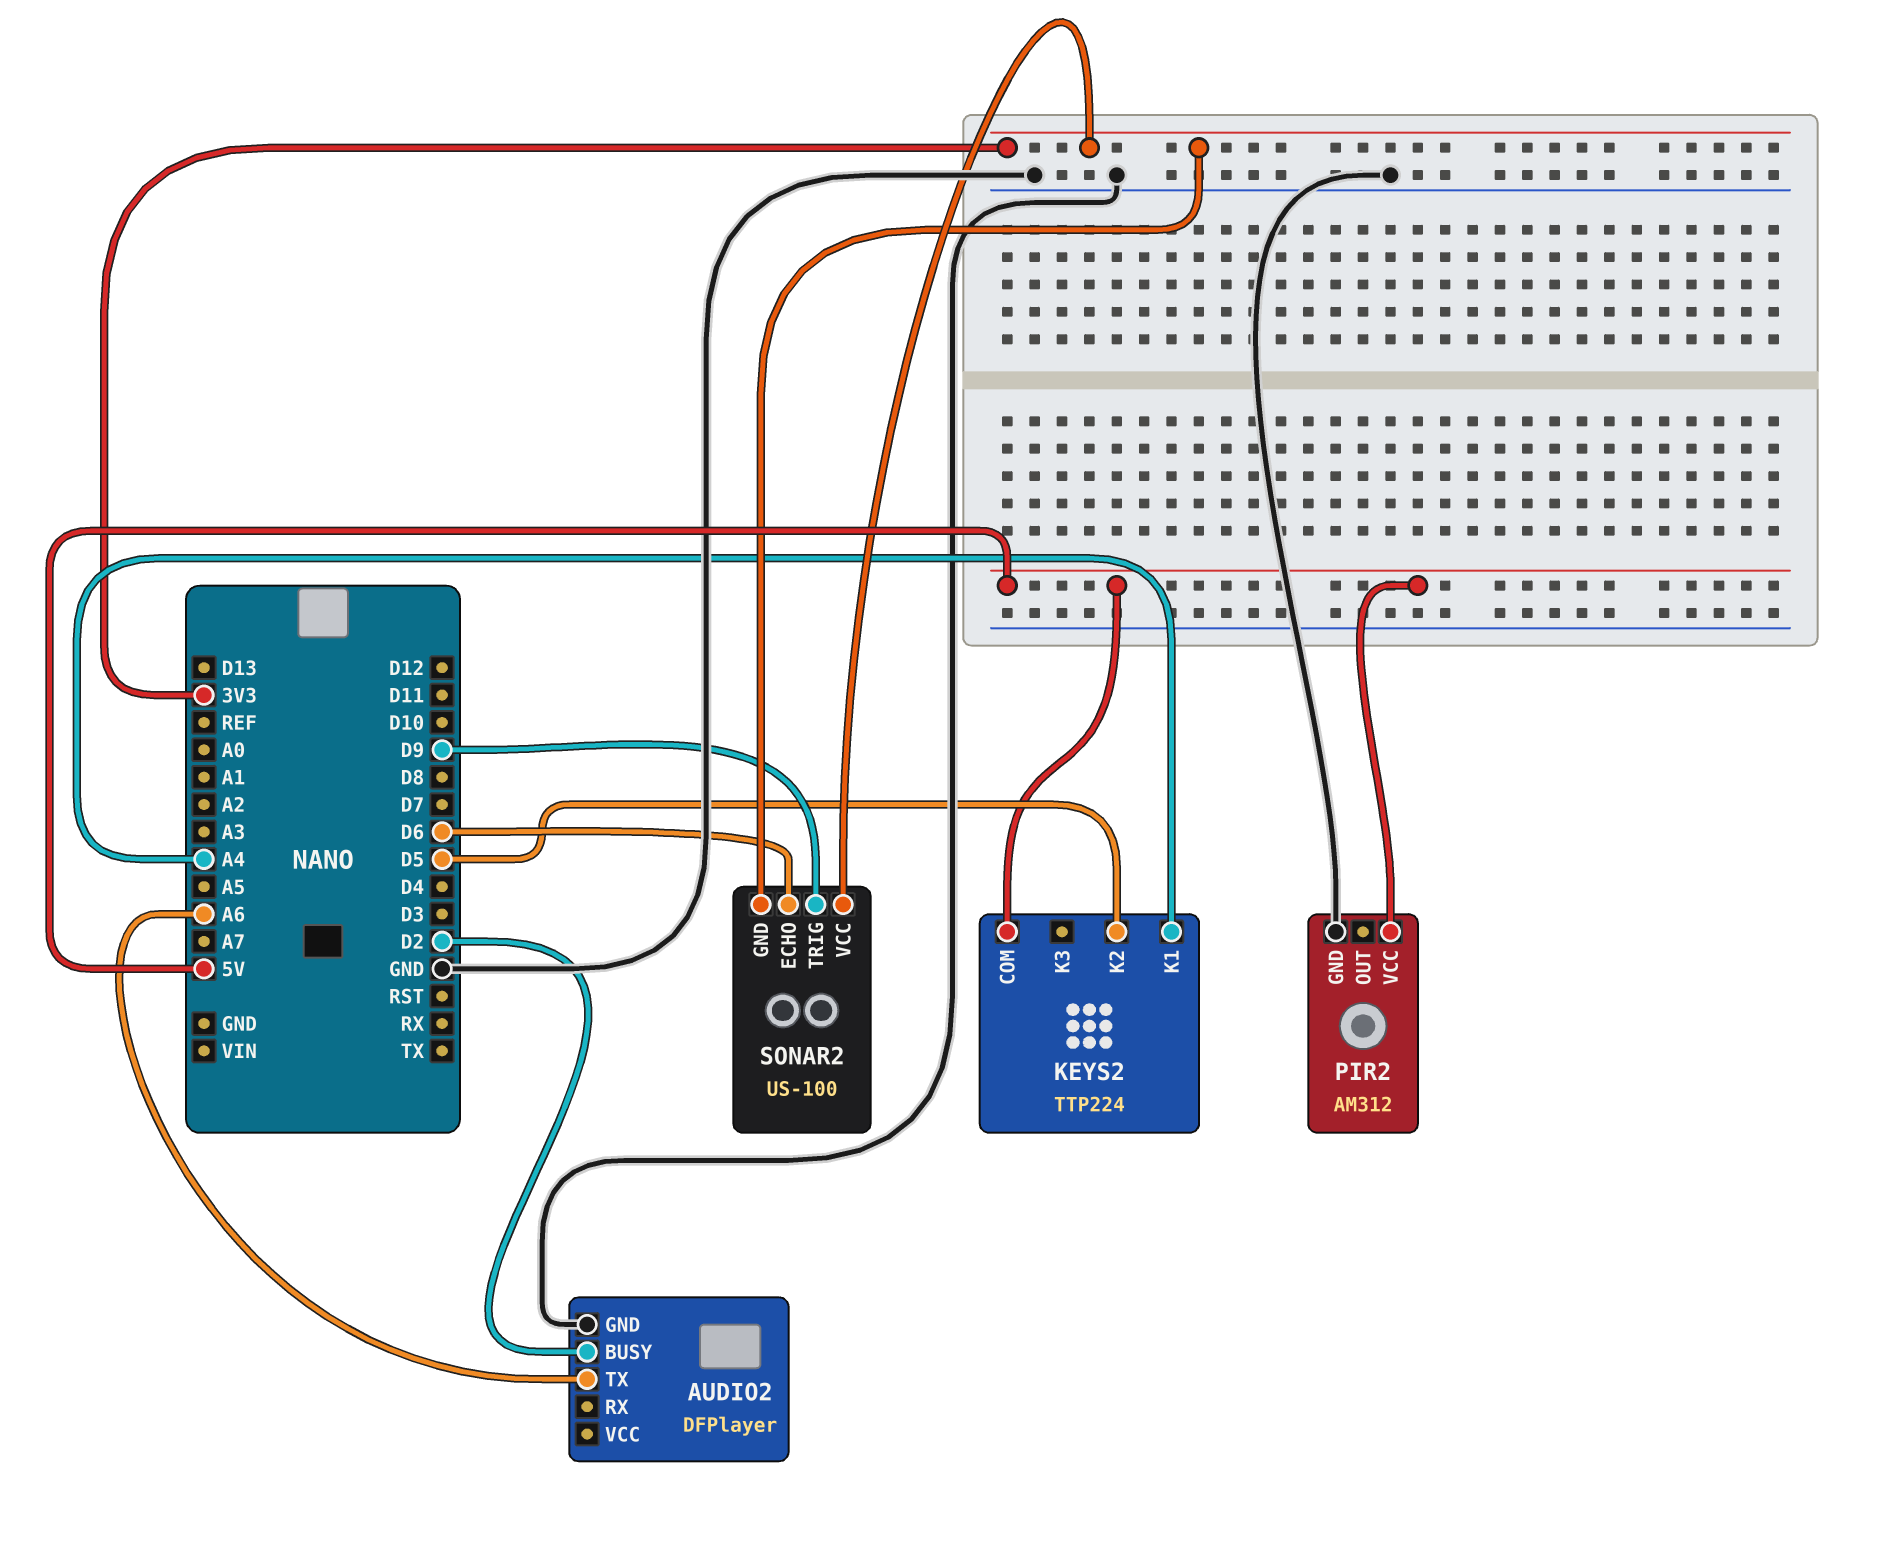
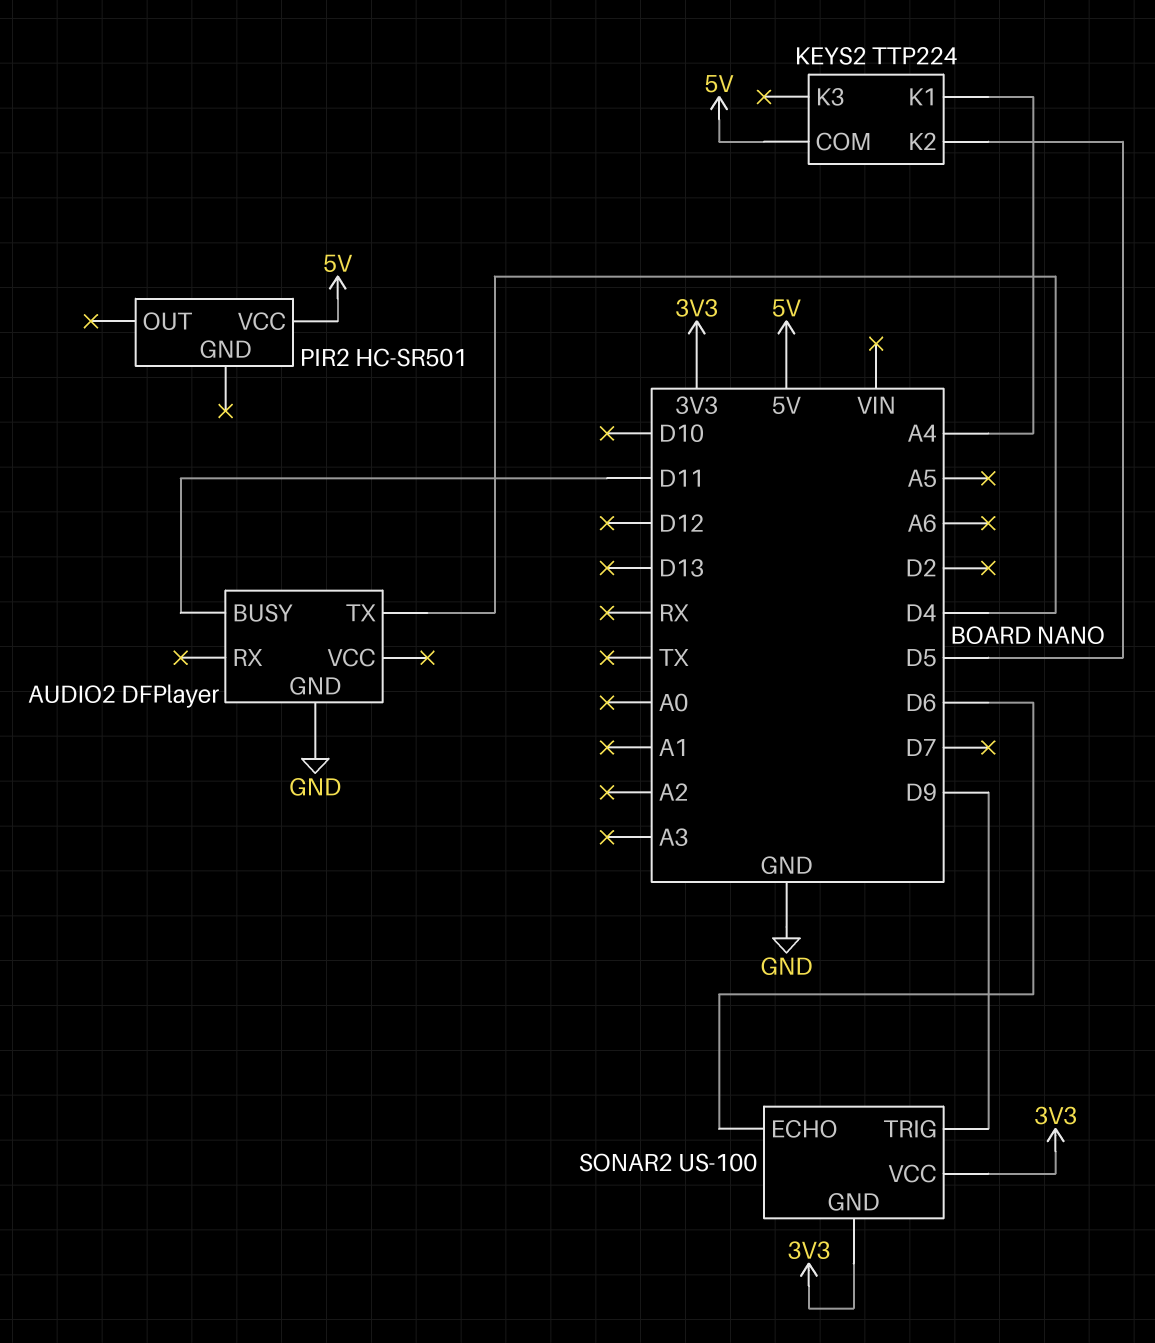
AUDIO2 pin BUSY: D2 -> D11
AUDIO2 pin TX: A6 -> D4
PIR2: AM312 -> HC-SR501
PIR2 pin GND: GND -> none

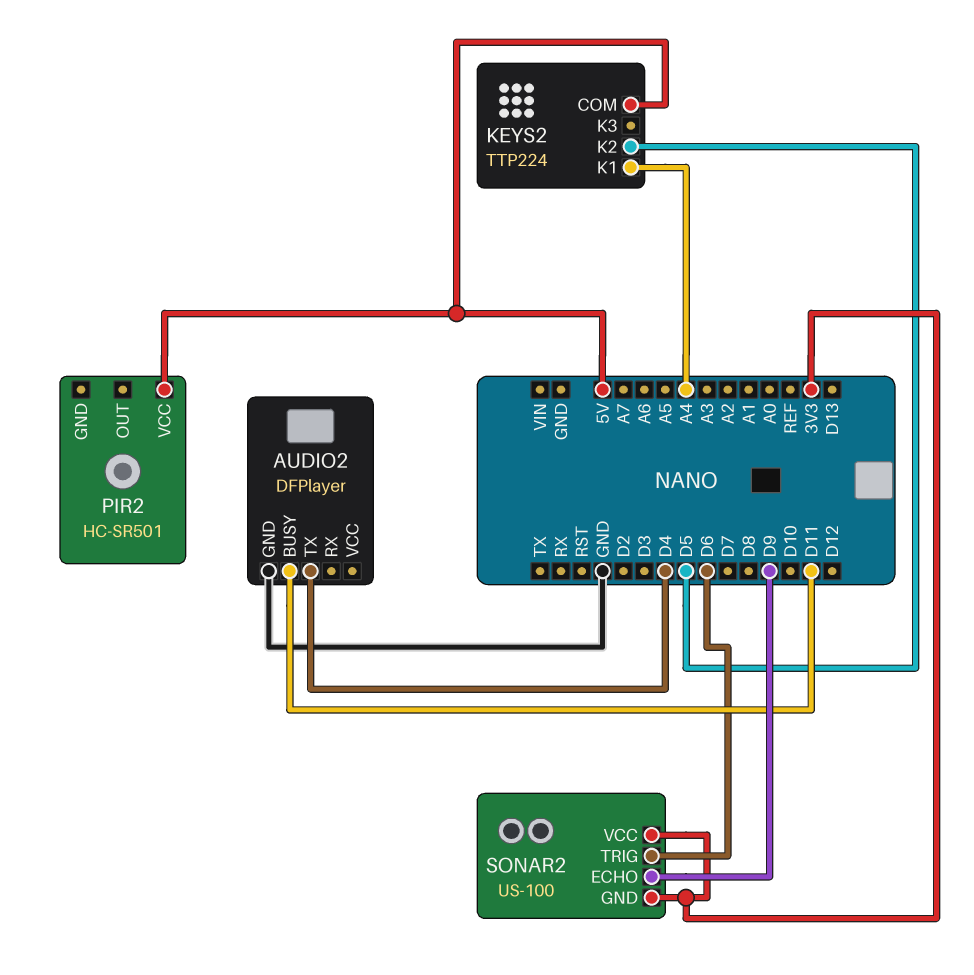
SONAR2 pin ECHO: D6 -> D9
SONAR2 pin TRIG: D9 -> D6

